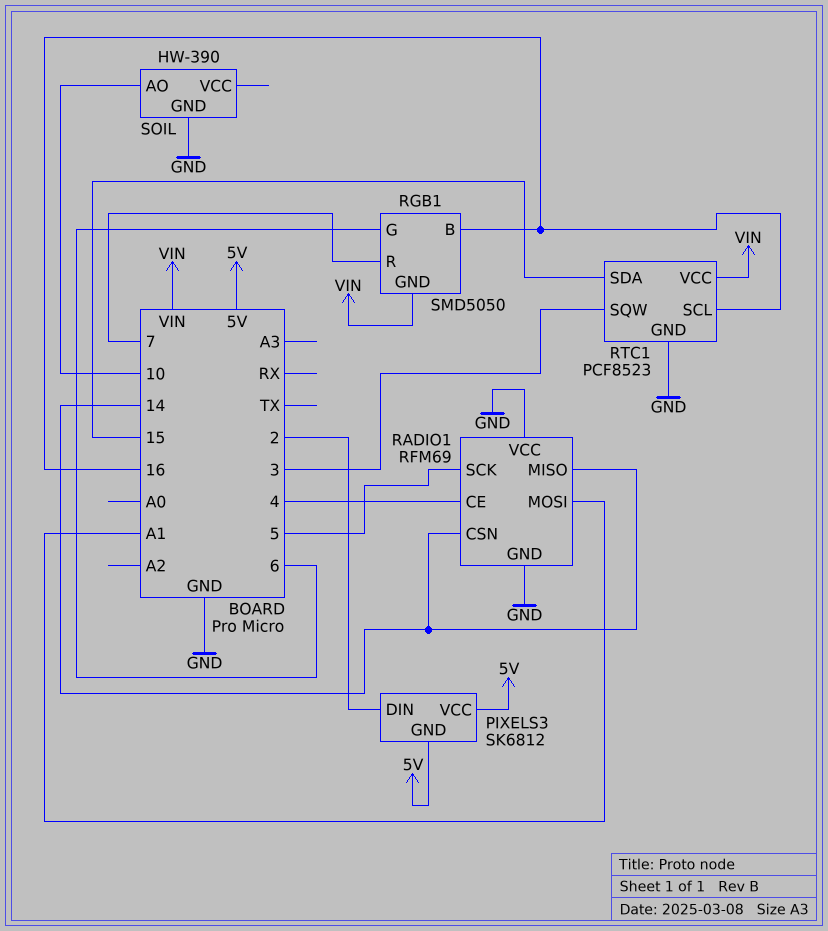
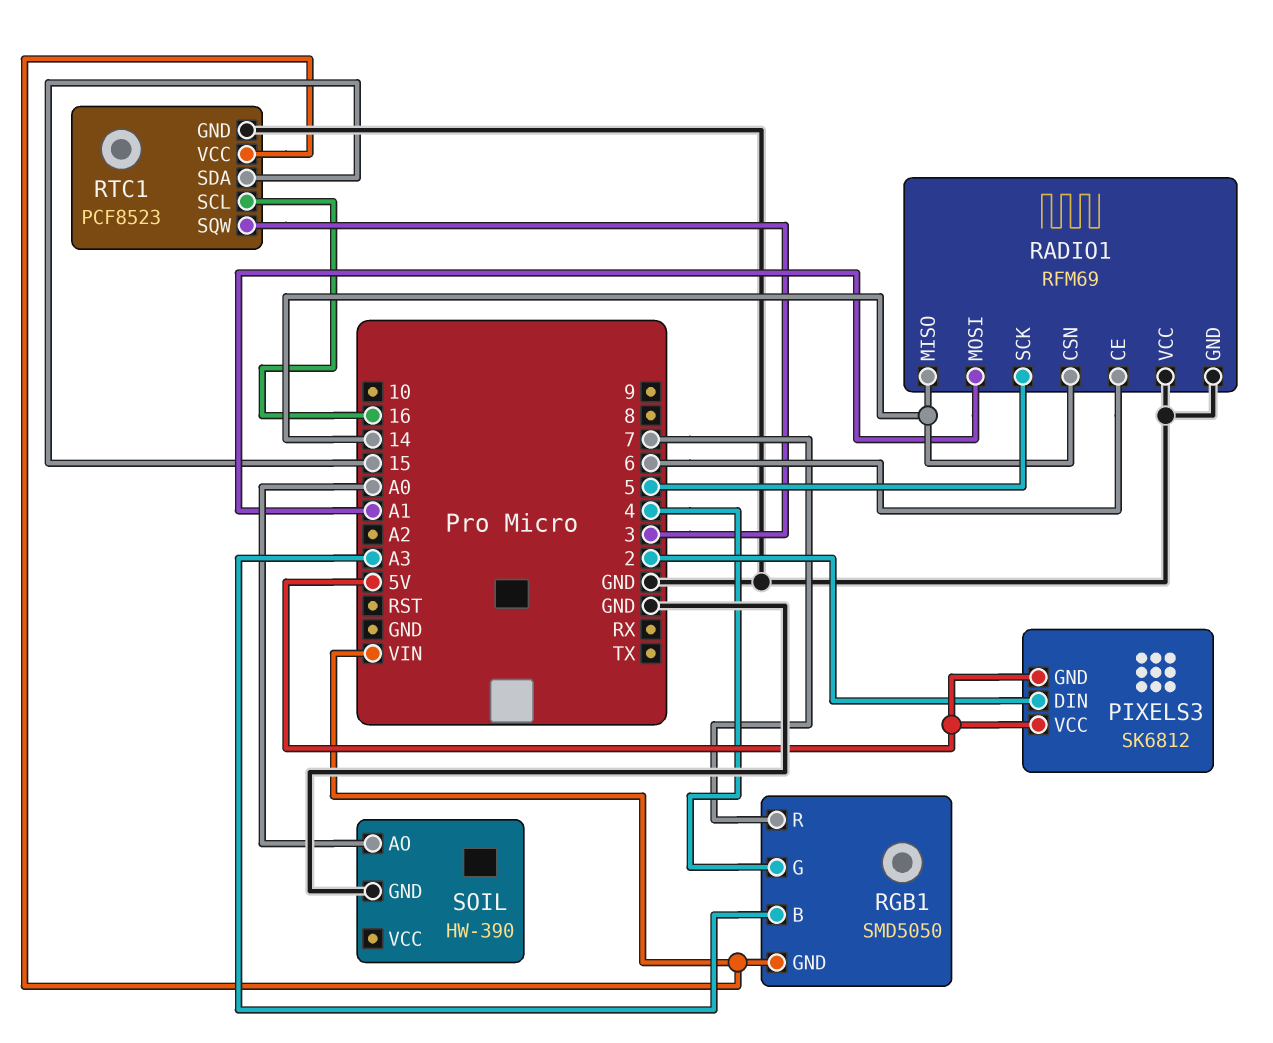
RADIO1 pin CE: 4 -> 6
RGB1 pin B: 16 -> A3
RGB1 pin G: 6 -> 4
SOIL pin AO: 10 -> A0

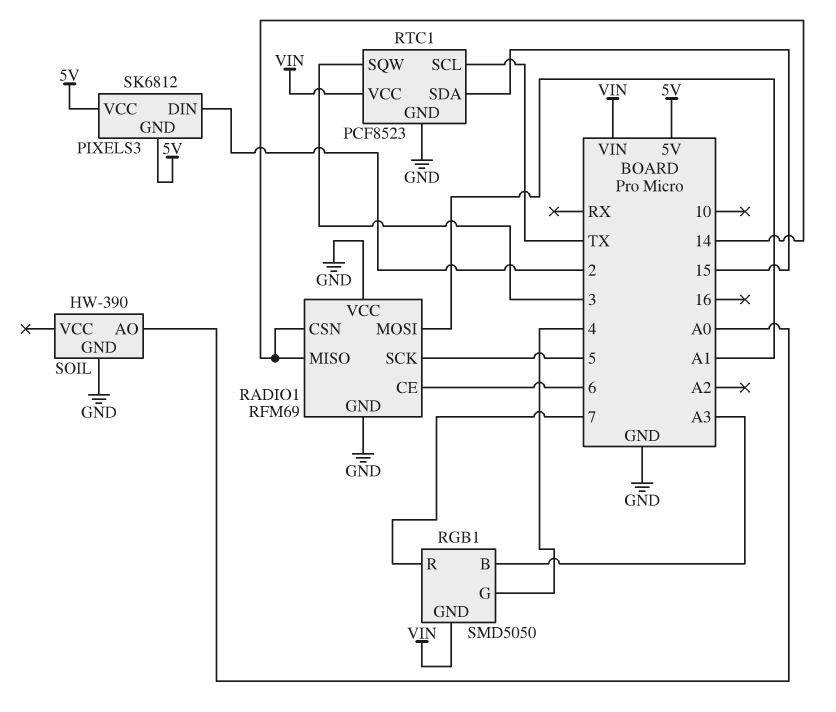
RTC1 pin SCL: 16 -> TX

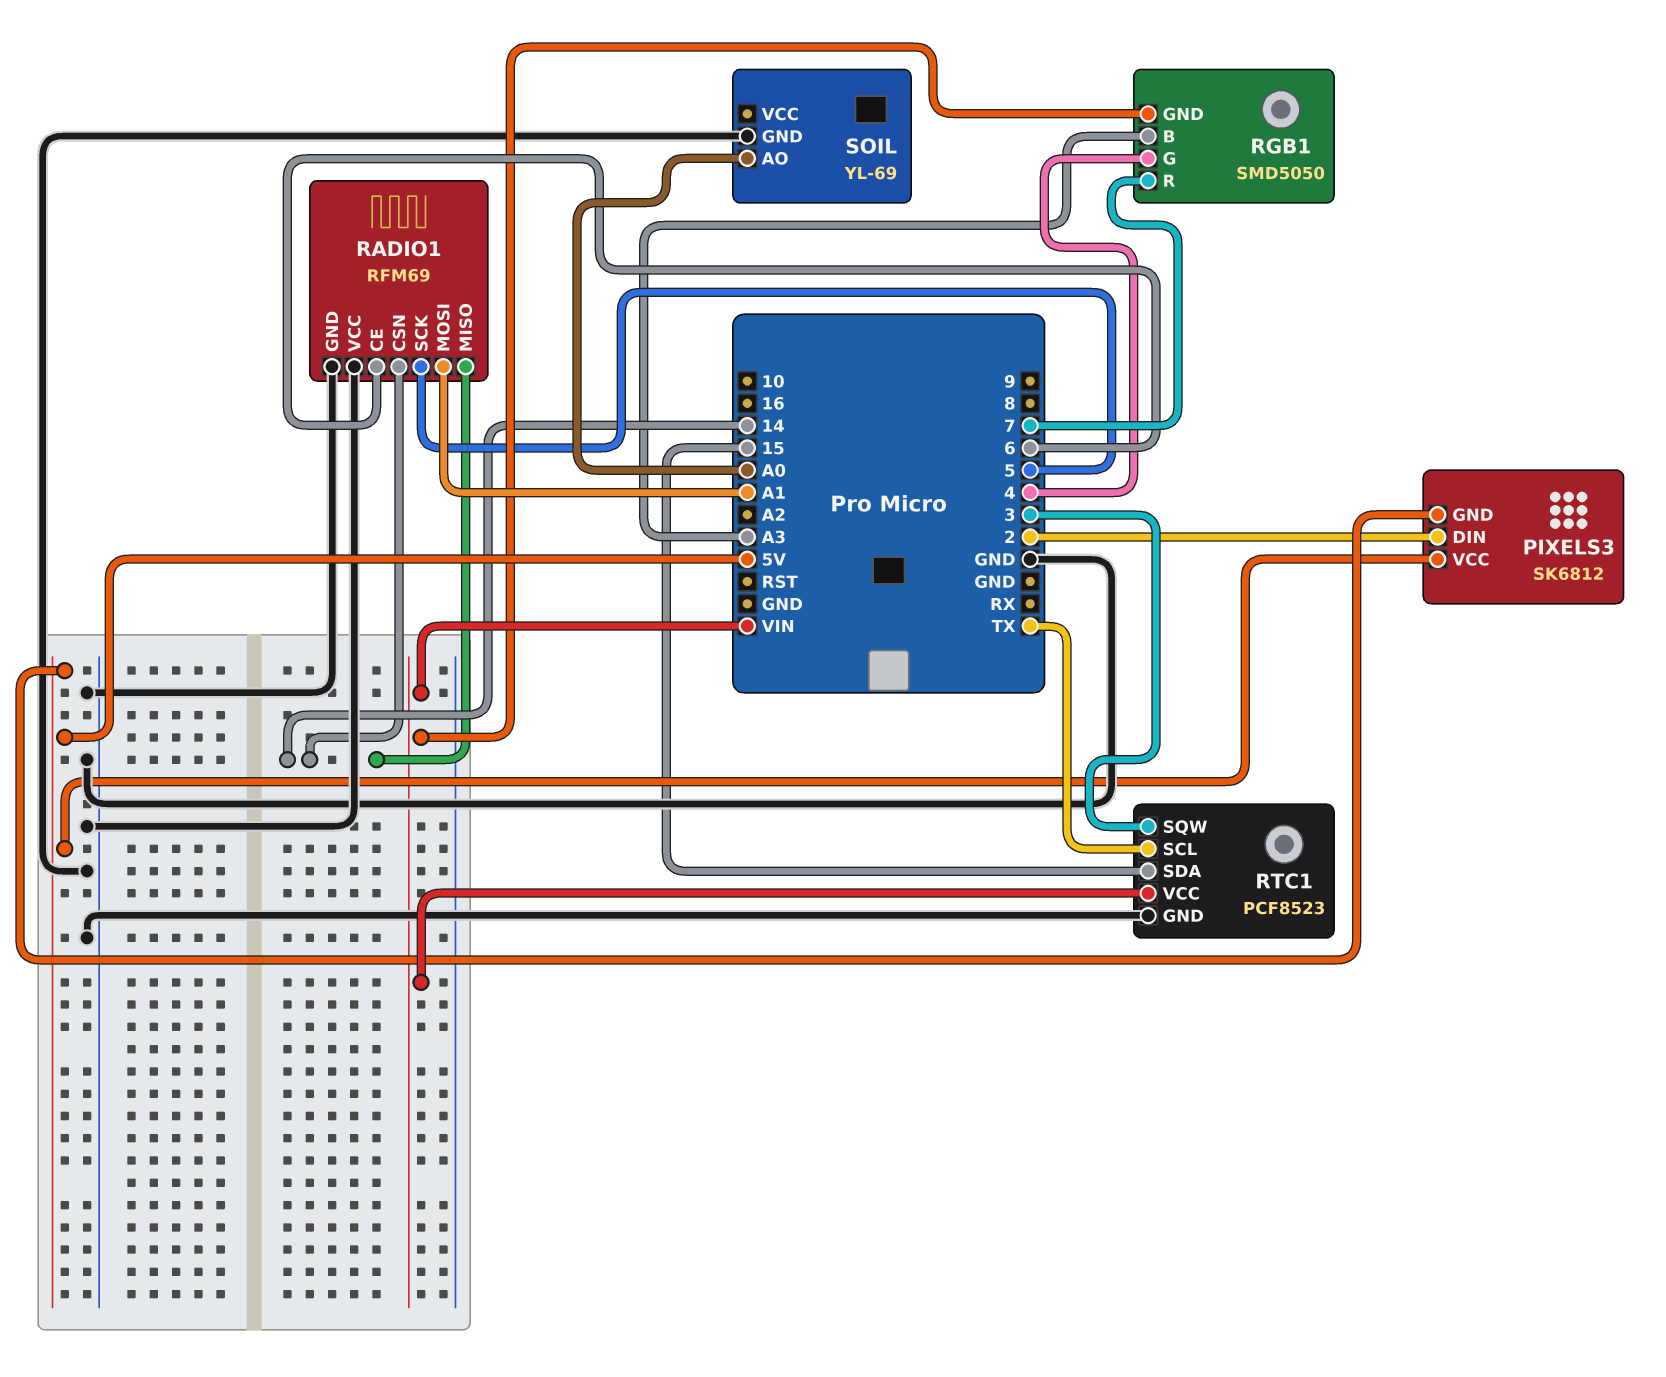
SOIL: HW-390 -> YL-69

